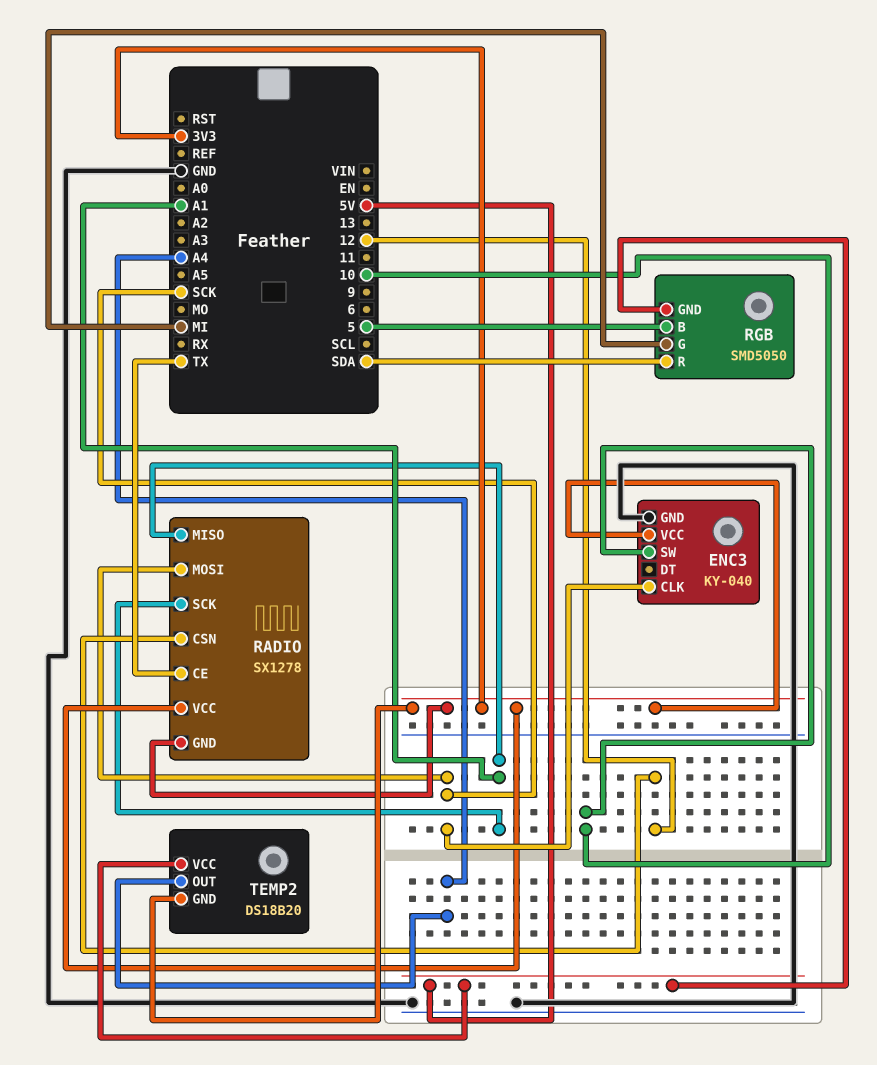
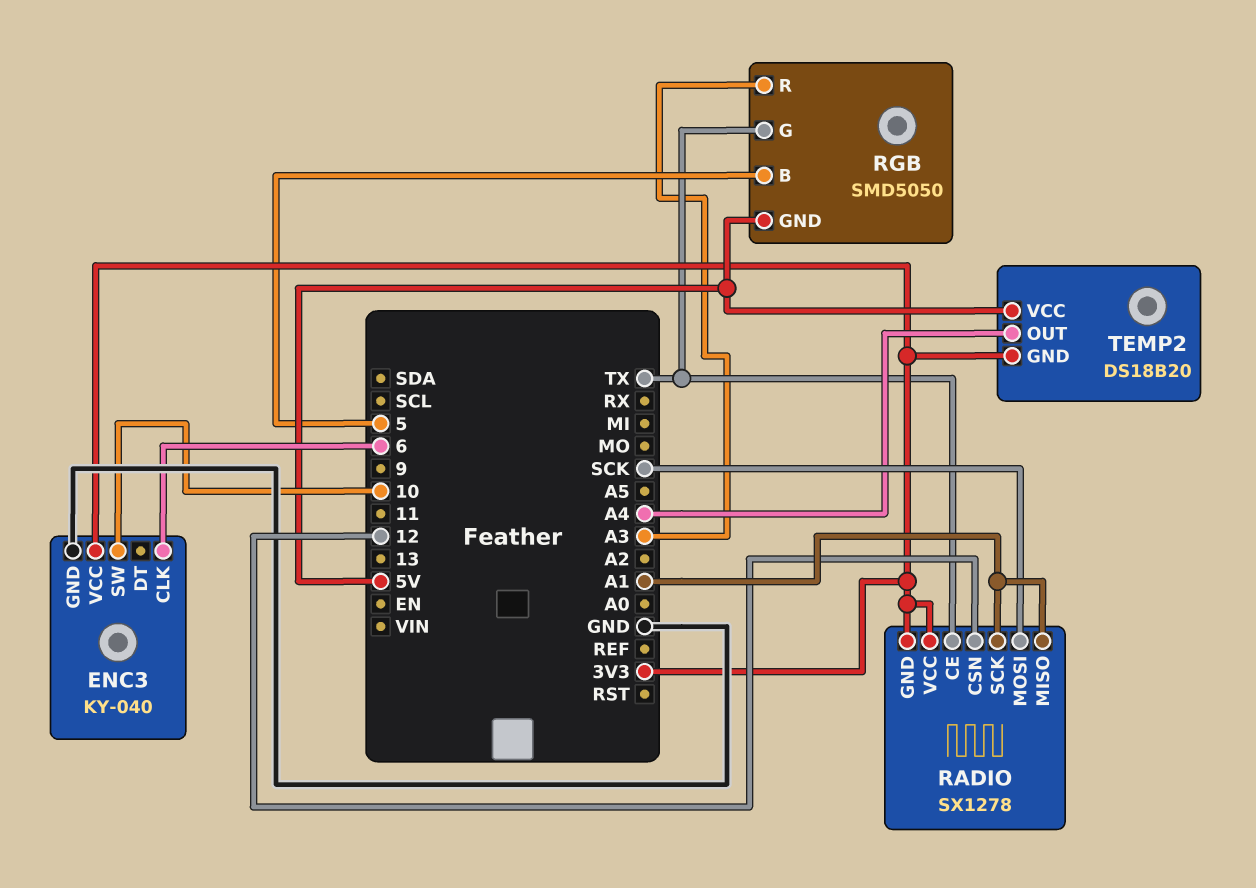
ENC3 pin CLK: SCK -> 6
RGB pin G: MI -> TX
RGB pin R: SDA -> A3

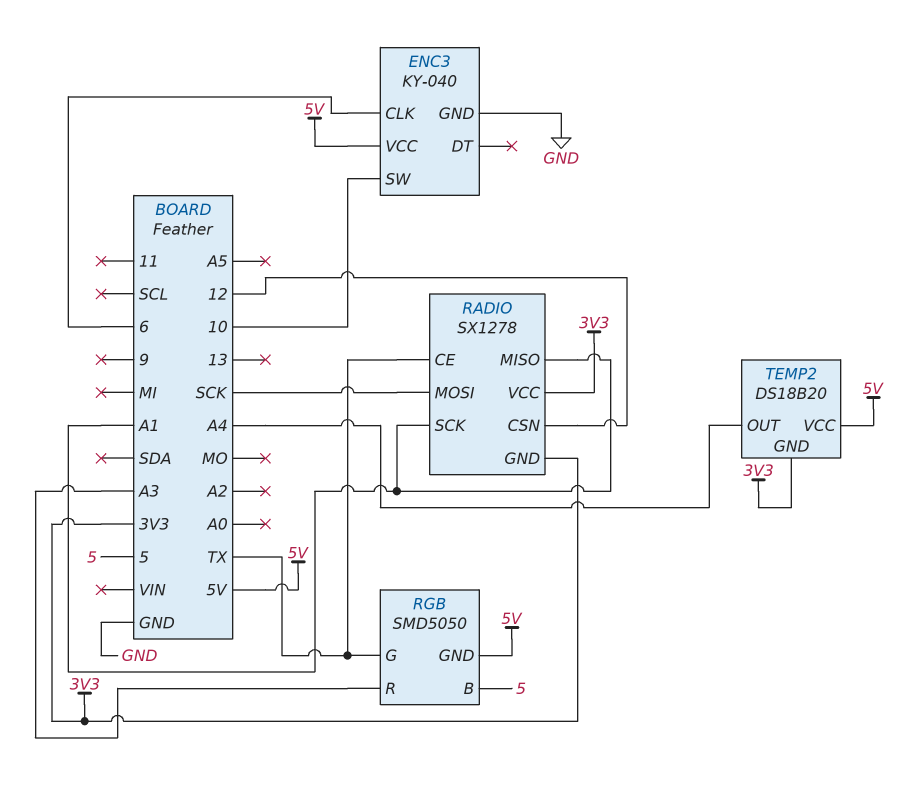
ENC3 pin VCC: 3V3 -> 5V

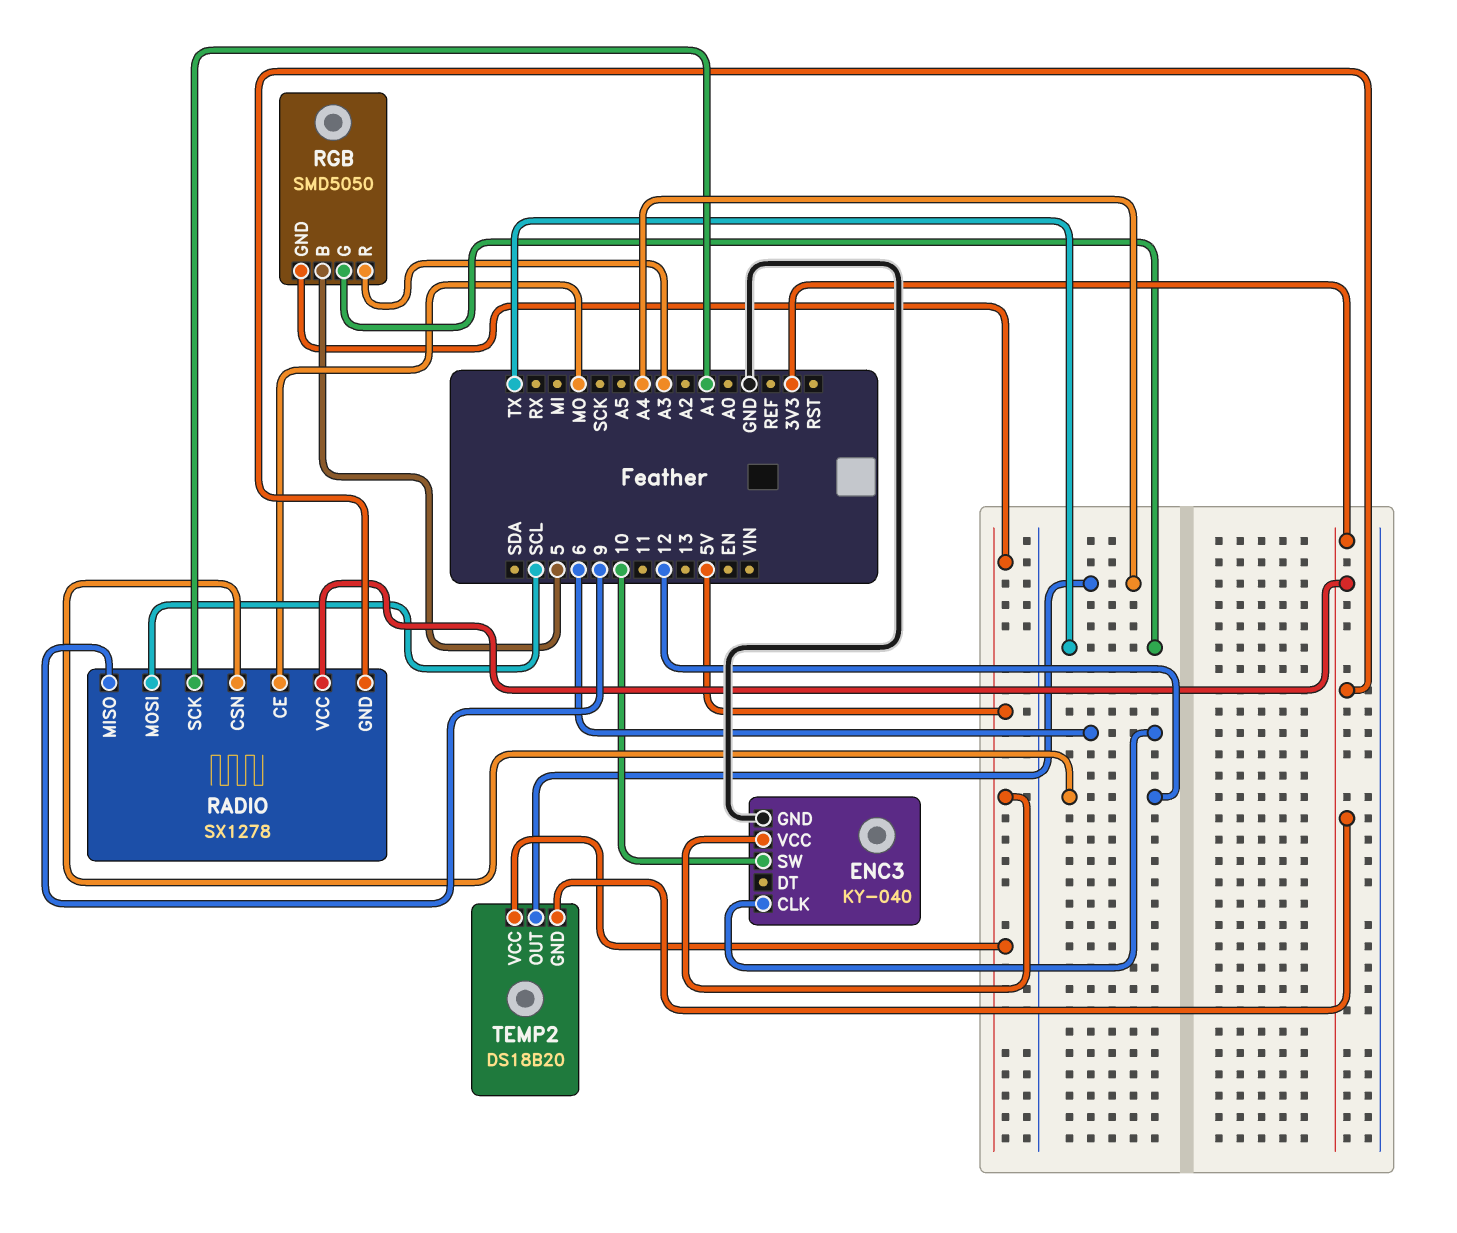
RADIO pin CE: TX -> MO
RADIO pin MISO: A1 -> 9
RADIO pin MOSI: SCK -> SCL

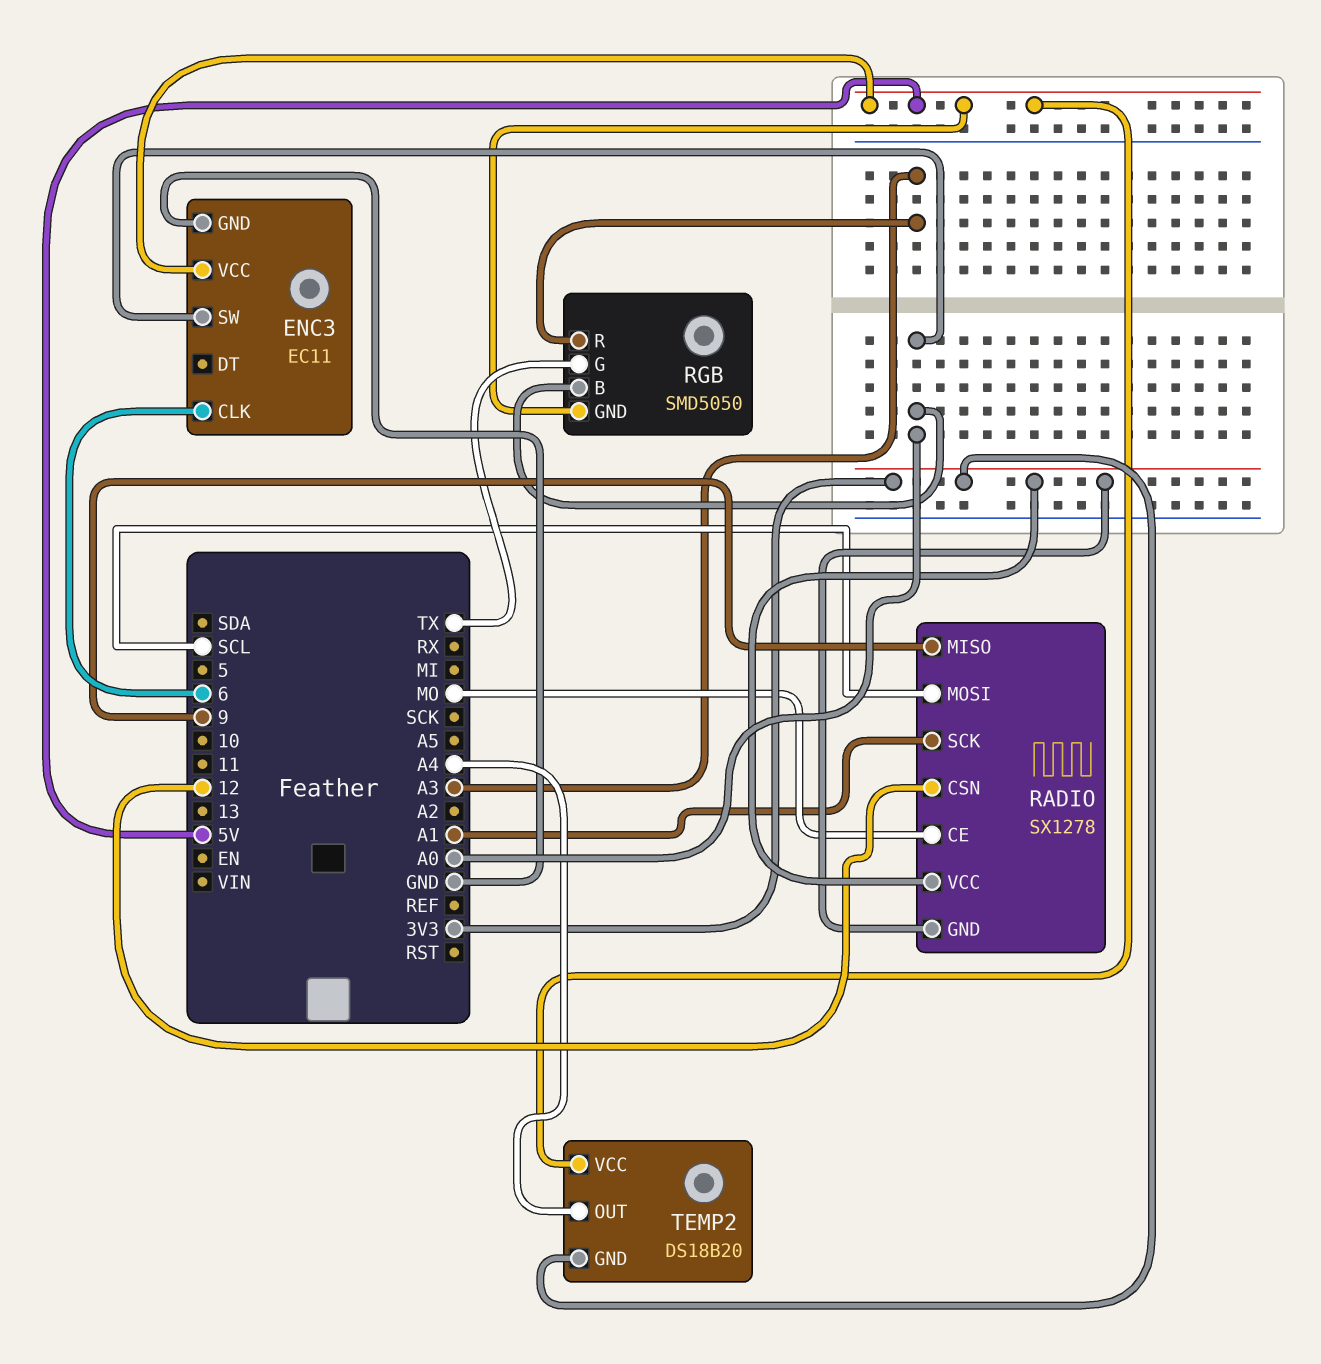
ENC3: KY-040 -> EC11
ENC3 pin SW: 10 -> A0
RGB pin B: 5 -> A0

